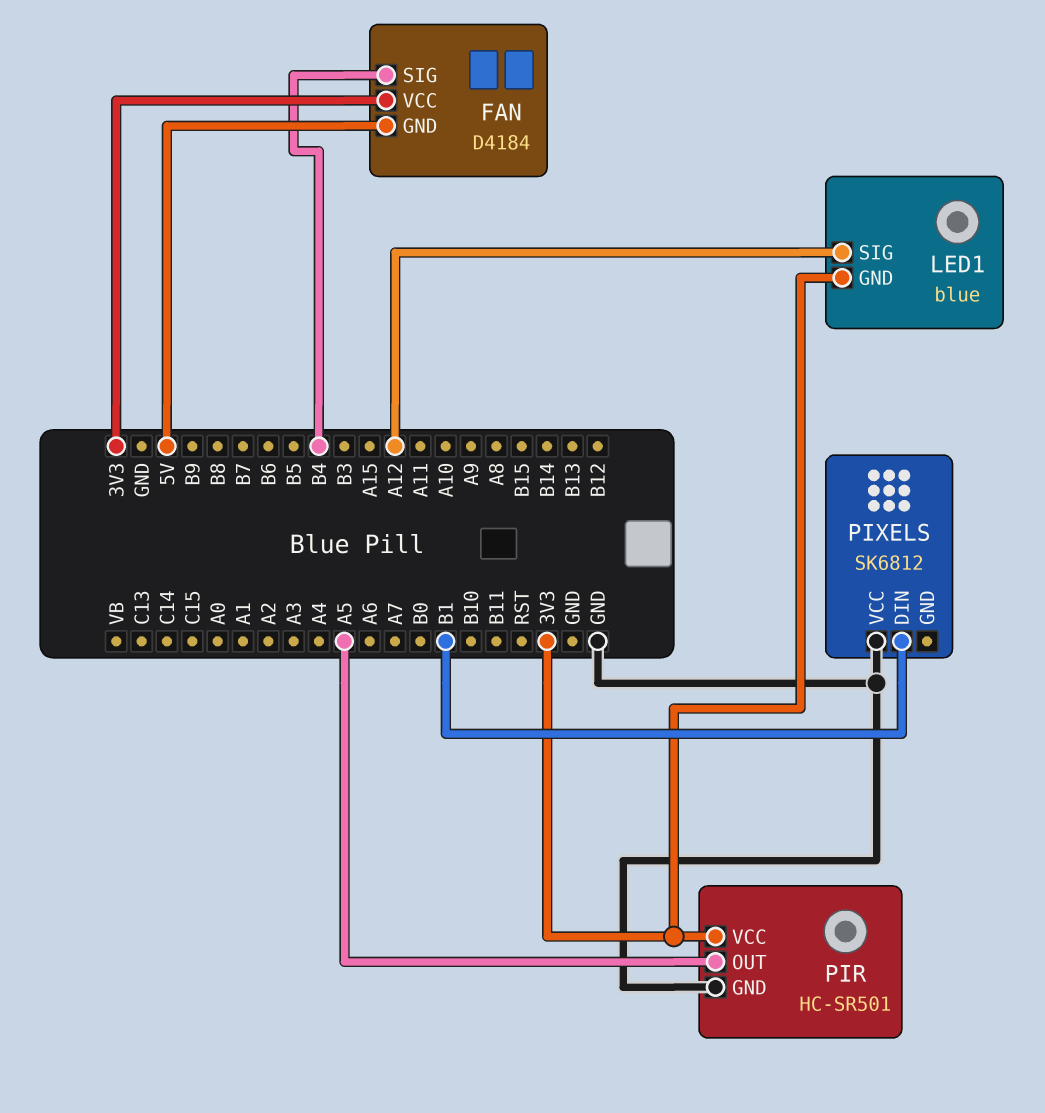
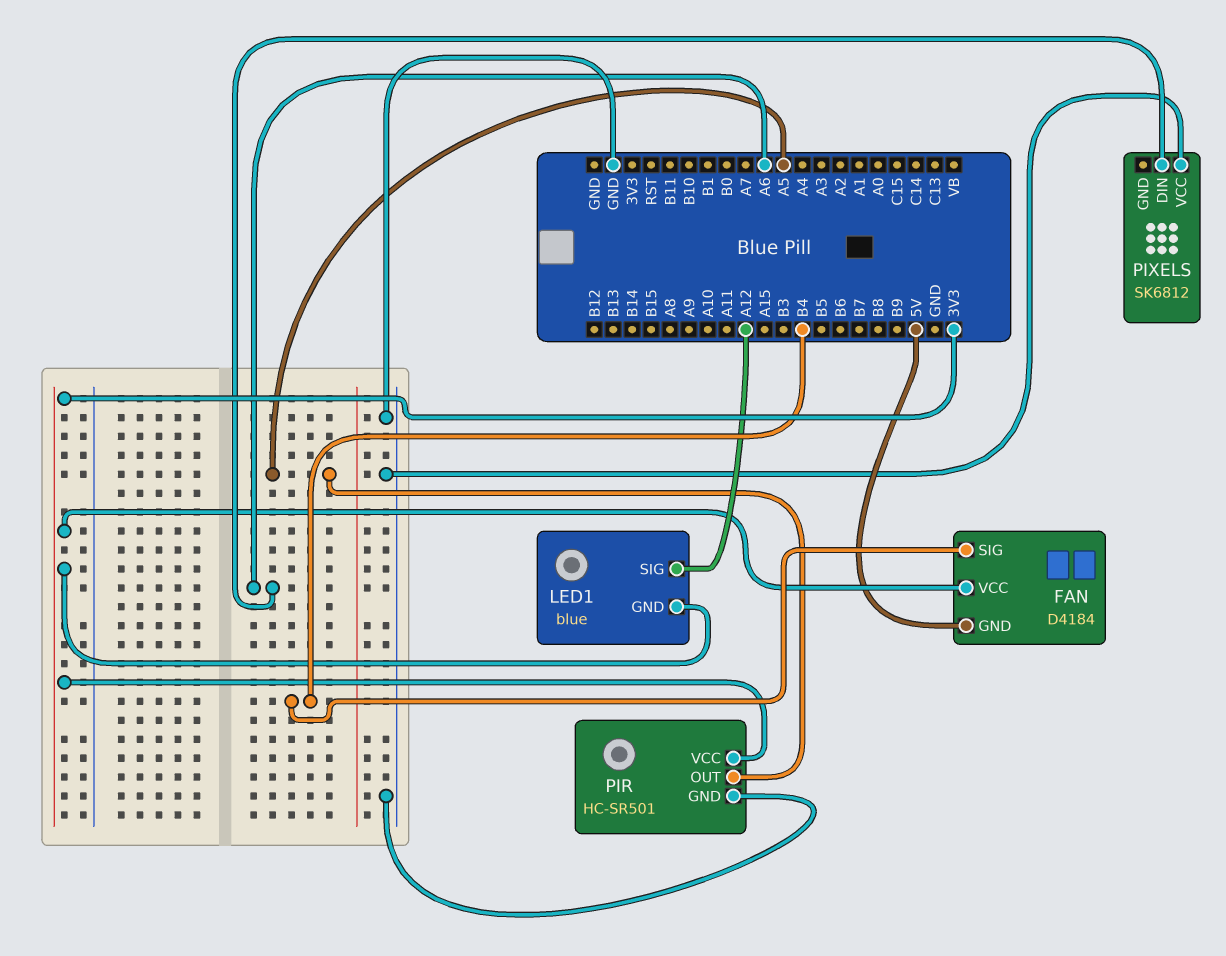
PIXELS pin DIN: B1 -> A6

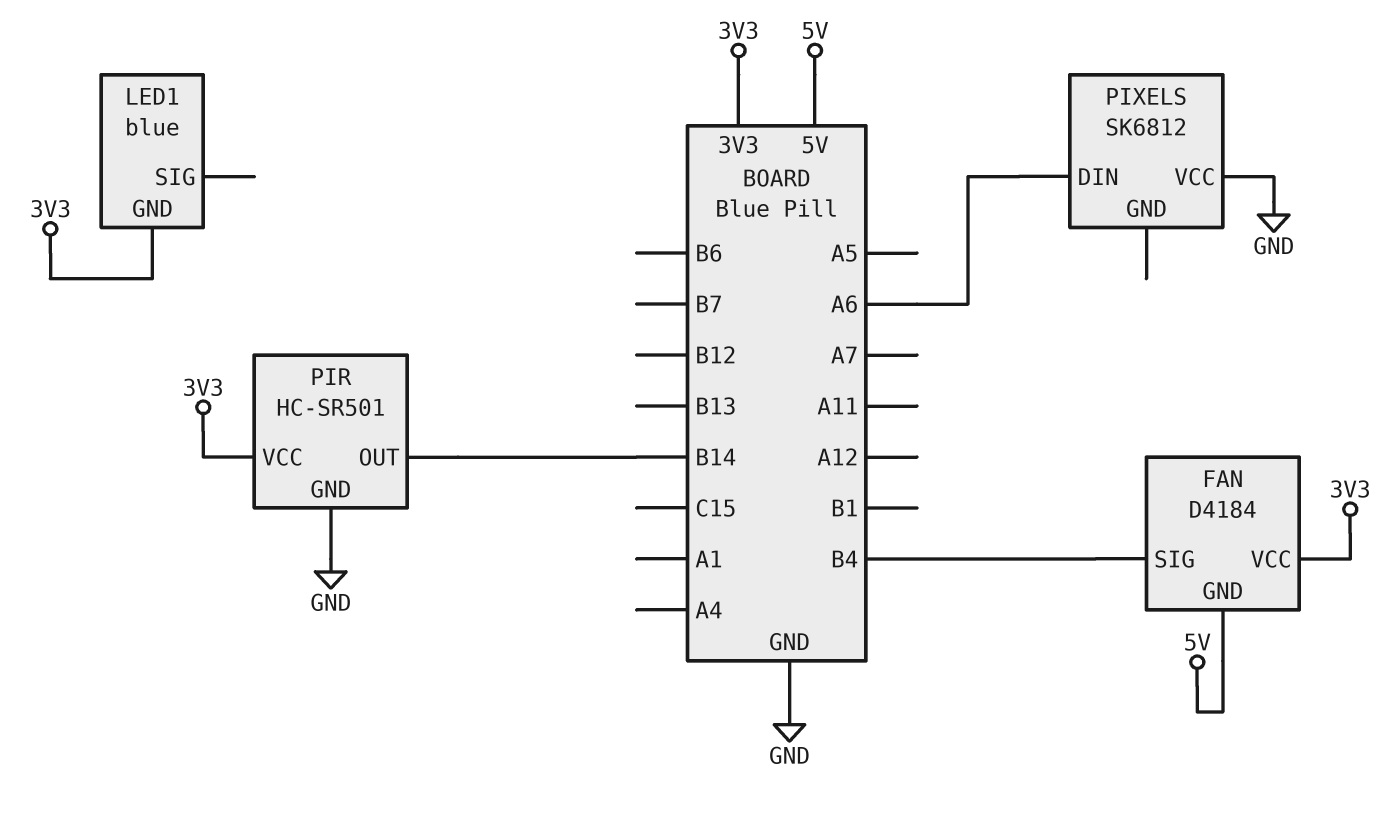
LED1 pin SIG: A12 -> none
PIR pin OUT: A5 -> B14

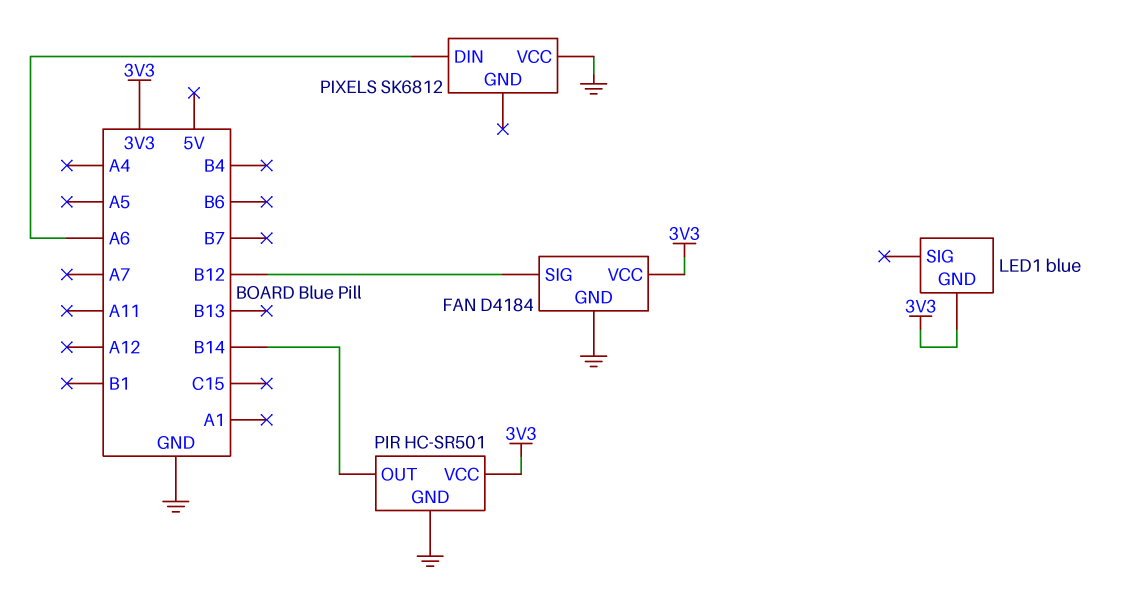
FAN pin GND: 5V -> GND
FAN pin SIG: B4 -> B12

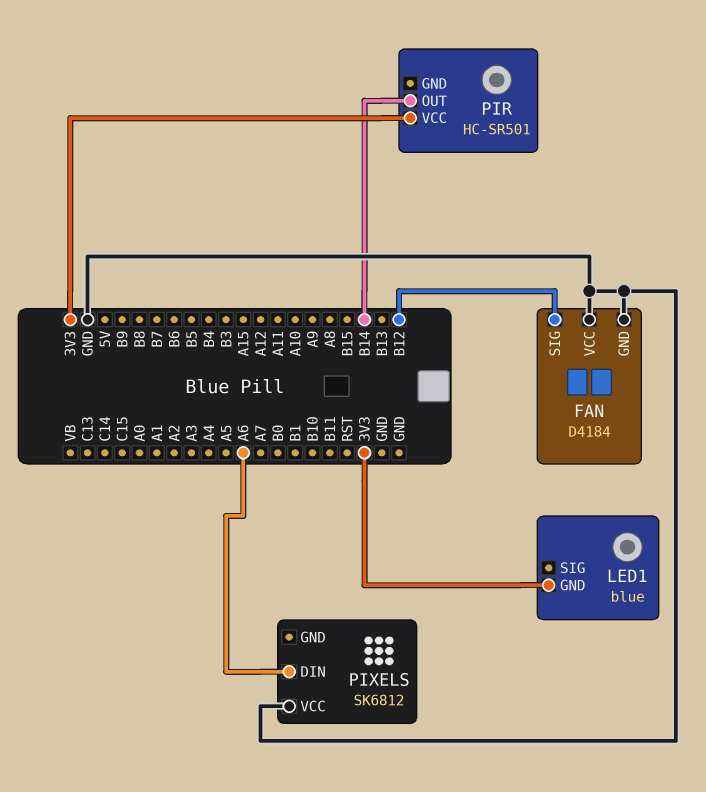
FAN pin VCC: 3V3 -> GND
PIR pin GND: GND -> none

